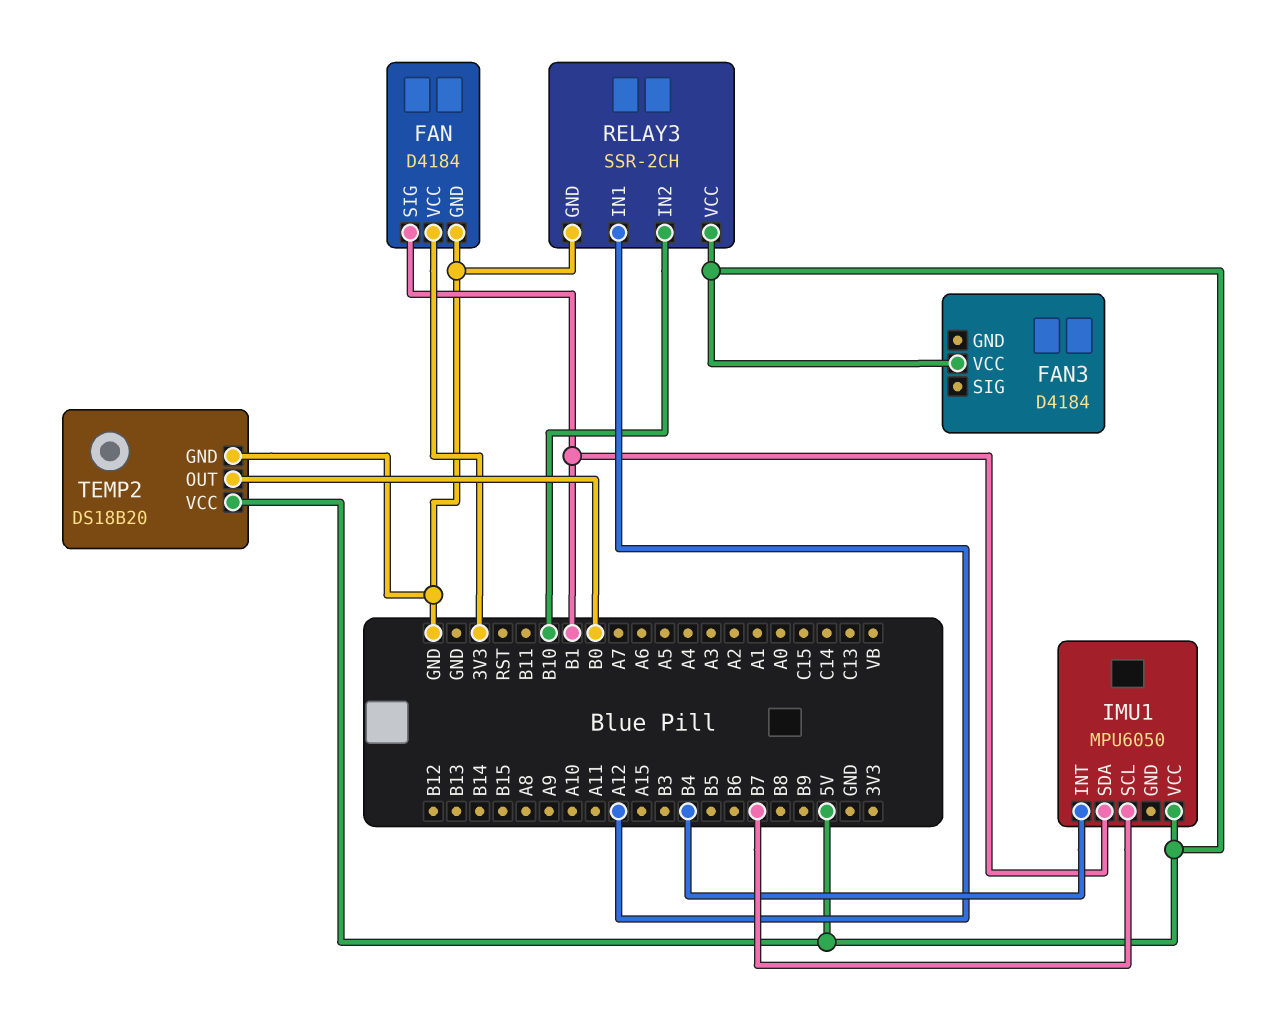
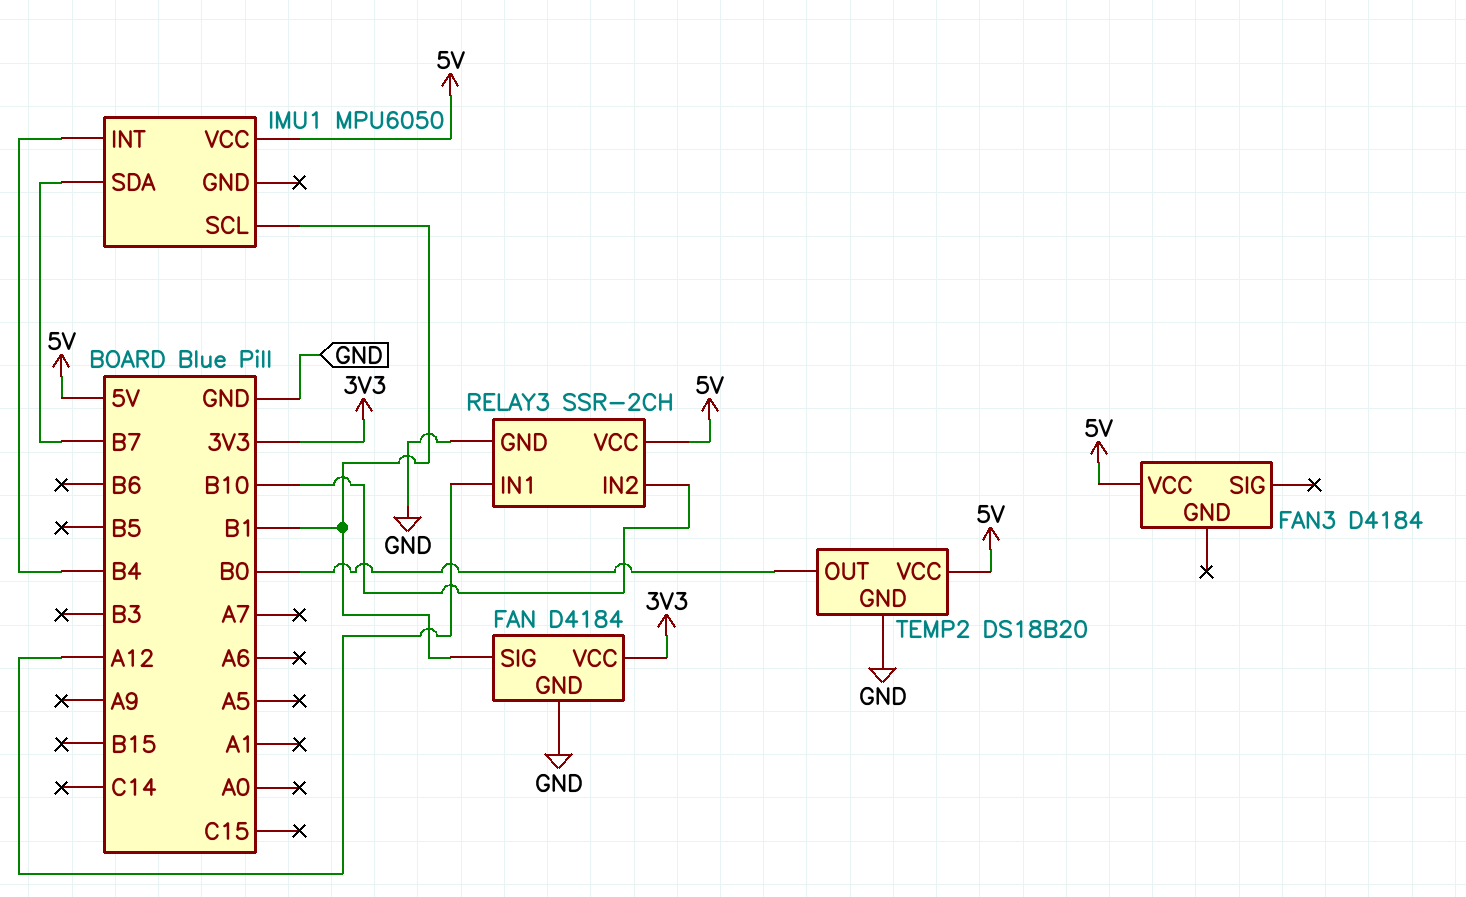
IMU1 pin SCL: B7 -> B1
IMU1 pin SDA: B1 -> B7

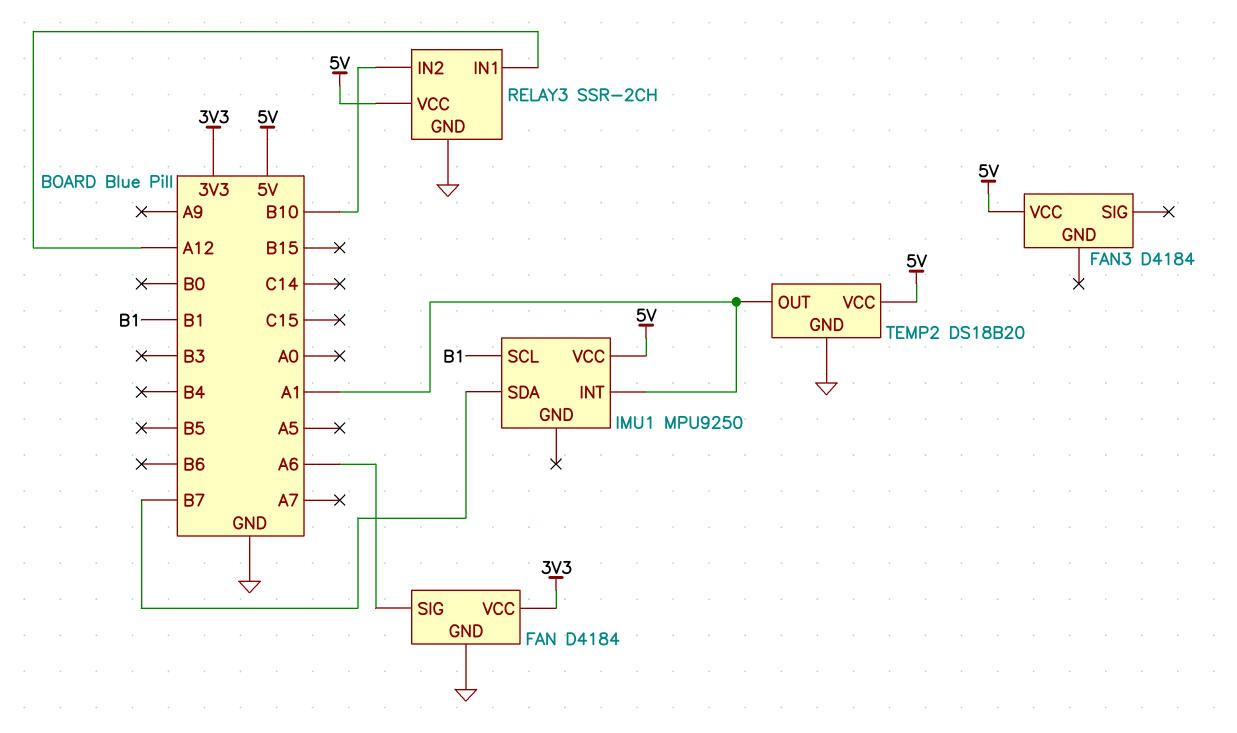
FAN pin SIG: B1 -> A6
IMU1: MPU6050 -> MPU9250
IMU1 pin INT: B4 -> A1
TEMP2 pin OUT: B0 -> A1

